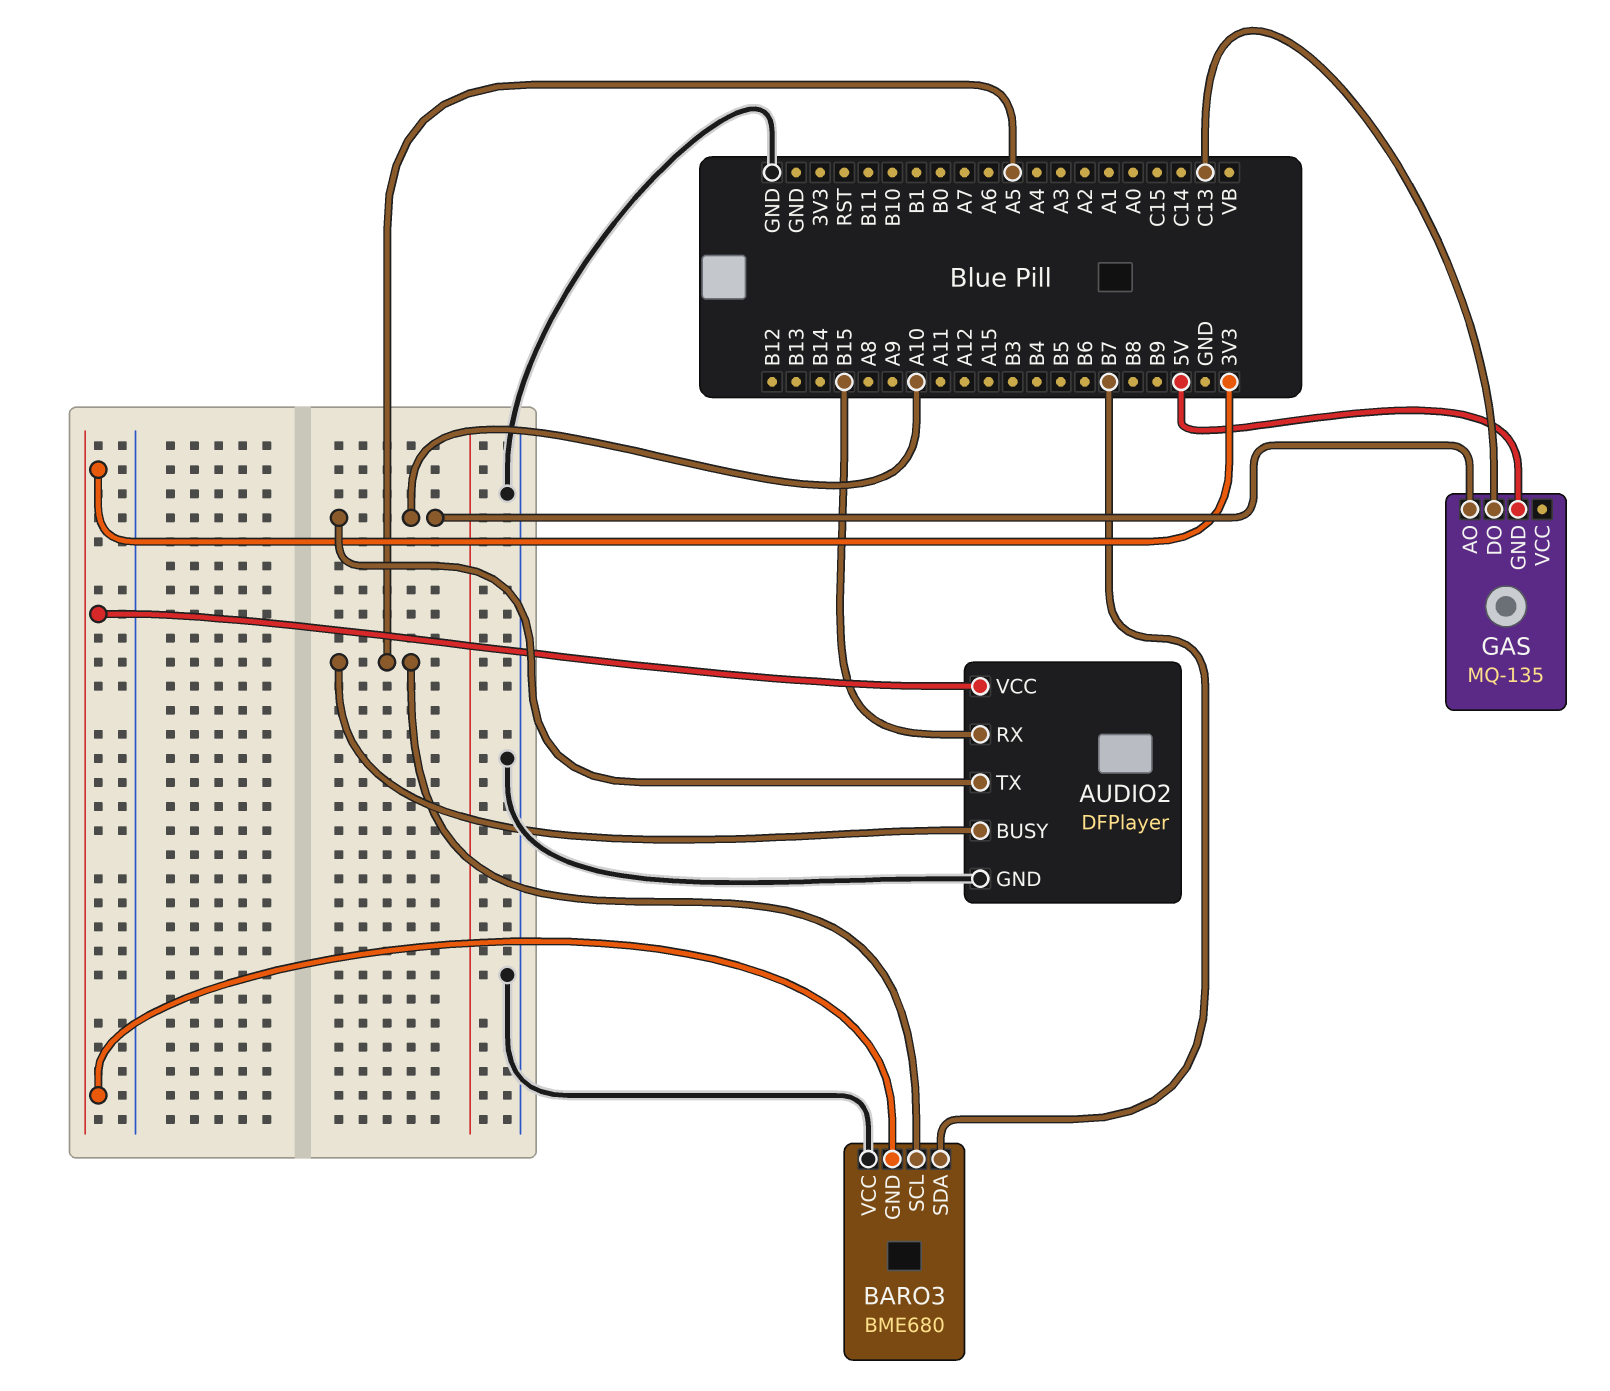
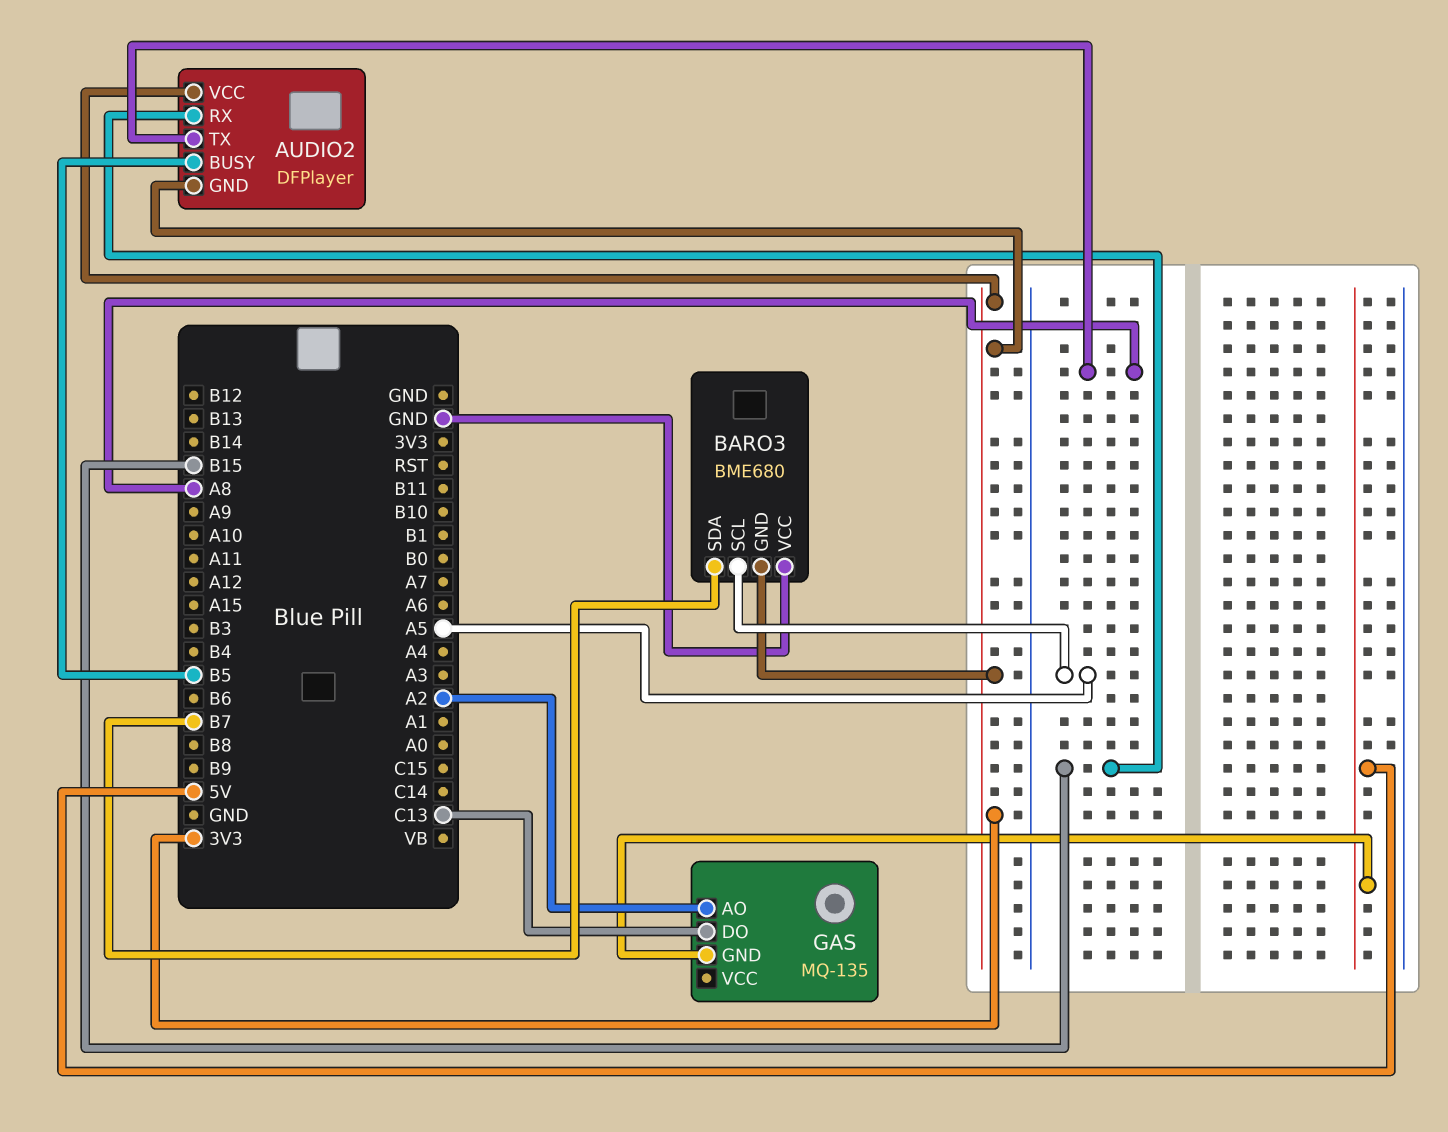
AUDIO2 pin BUSY: A5 -> B5
AUDIO2 pin GND: GND -> 3V3
AUDIO2 pin TX: A10 -> A8
GAS pin AO: A10 -> A2

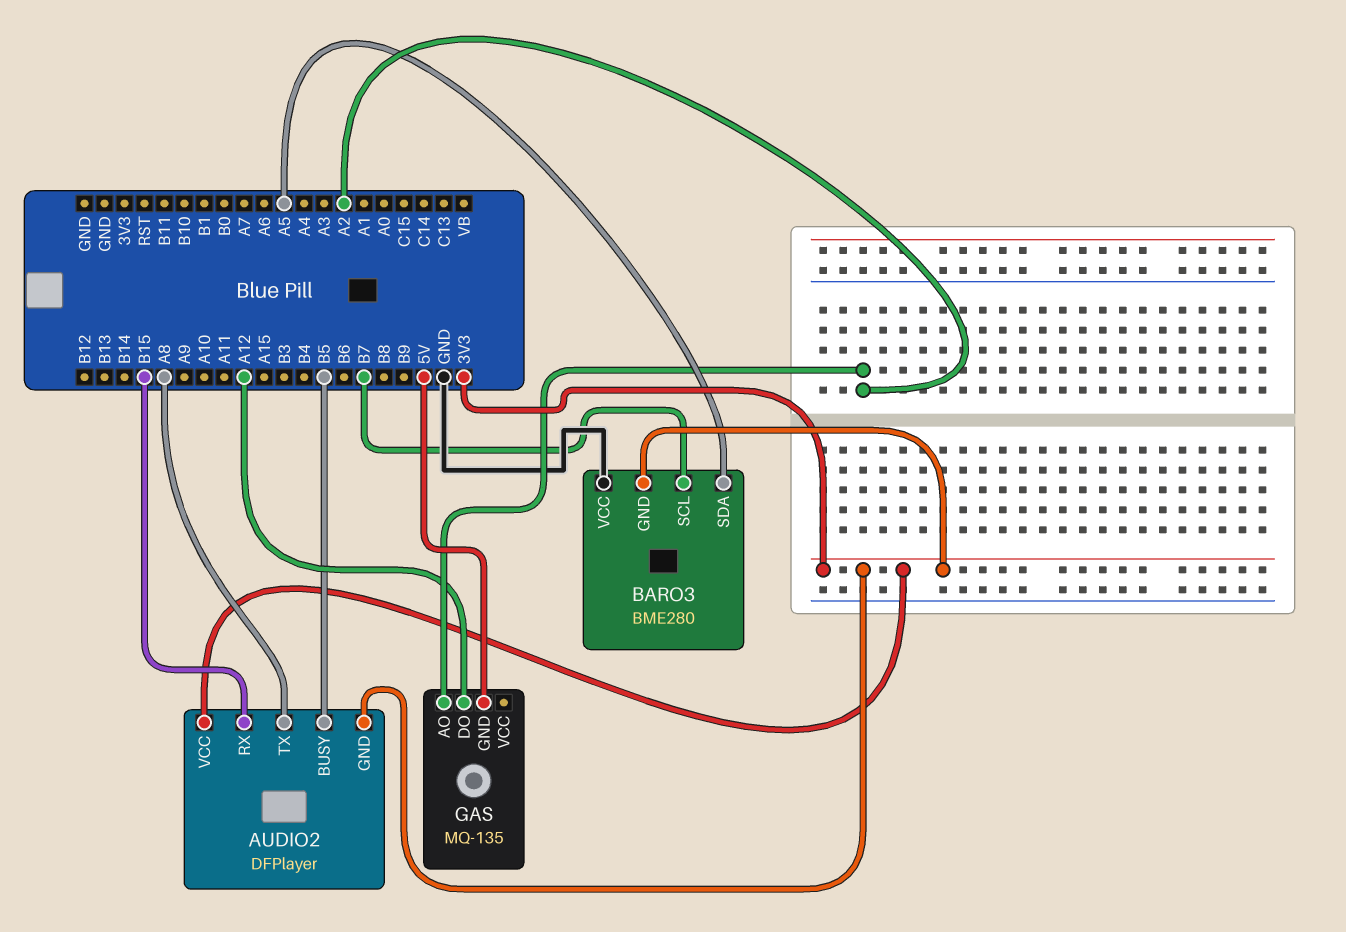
BARO3: BME680 -> BME280
BARO3 pin SCL: A5 -> B7
BARO3 pin SDA: B7 -> A5
GAS pin DO: C13 -> A12

